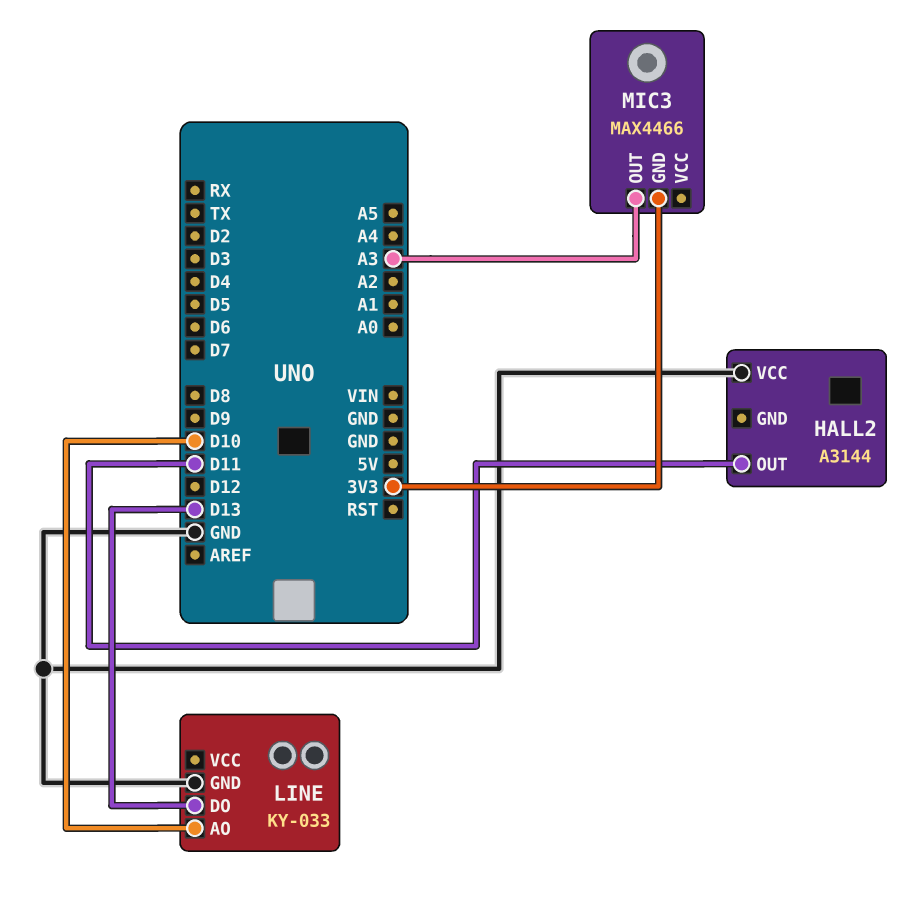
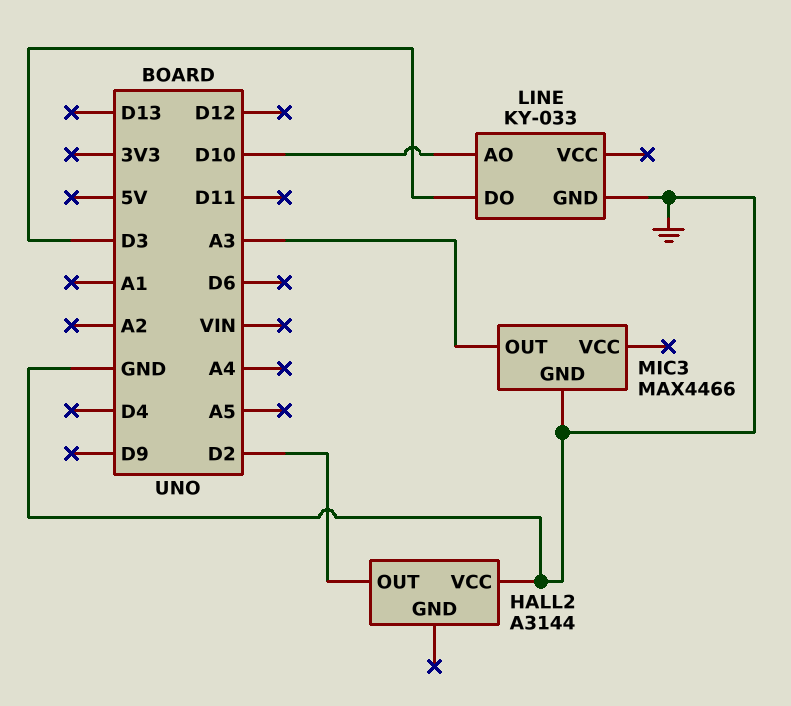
HALL2 pin OUT: D11 -> D2
LINE pin DO: D13 -> D3
MIC3 pin GND: 3V3 -> GND

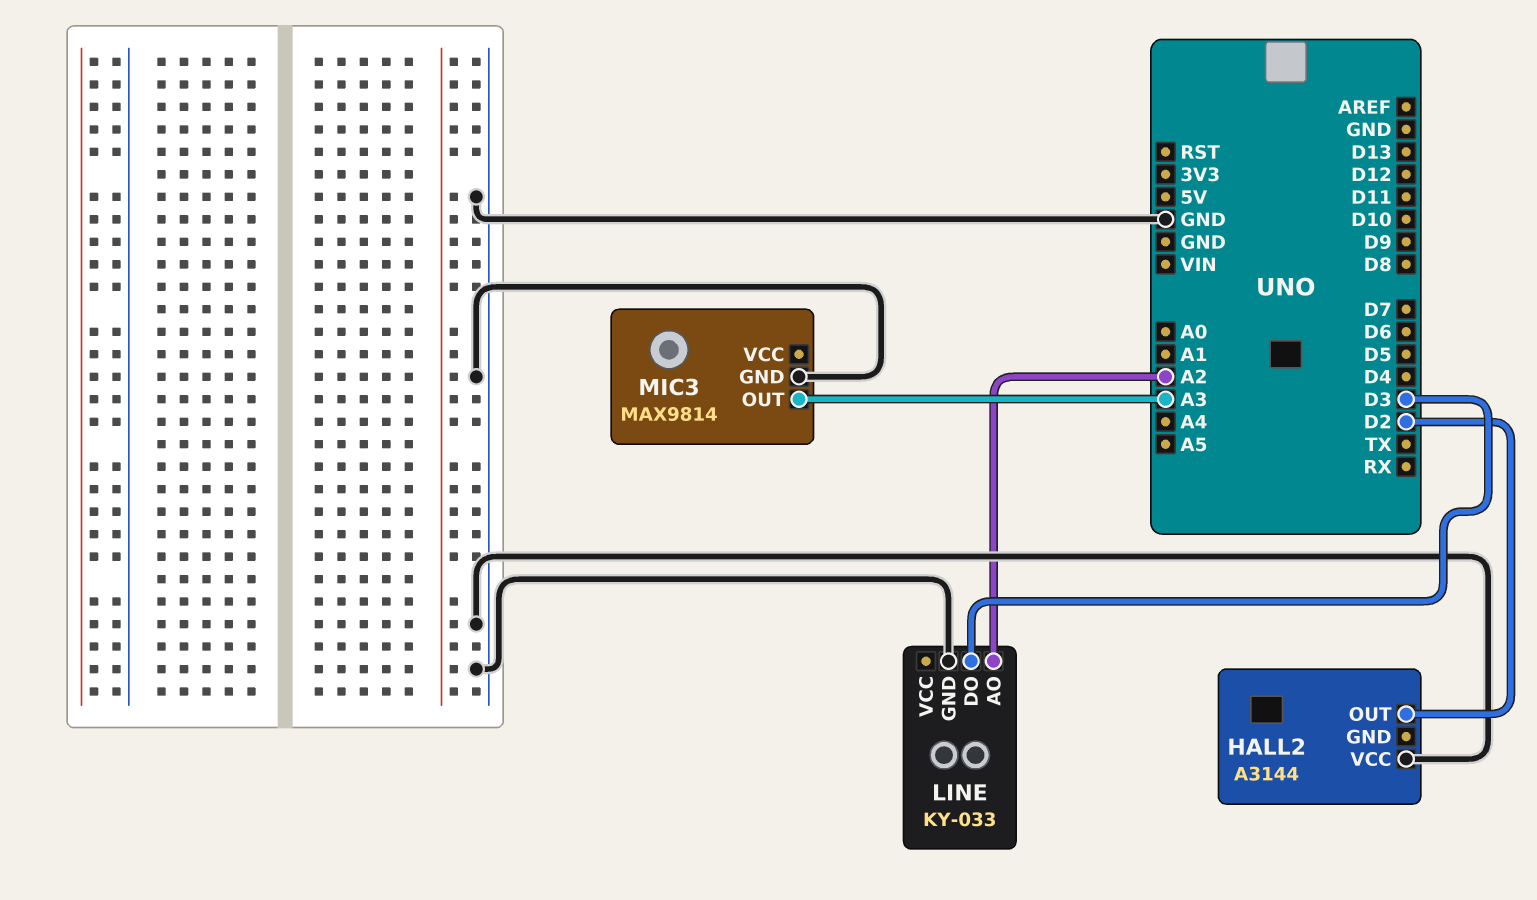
LINE pin AO: D10 -> A2
MIC3: MAX4466 -> MAX9814

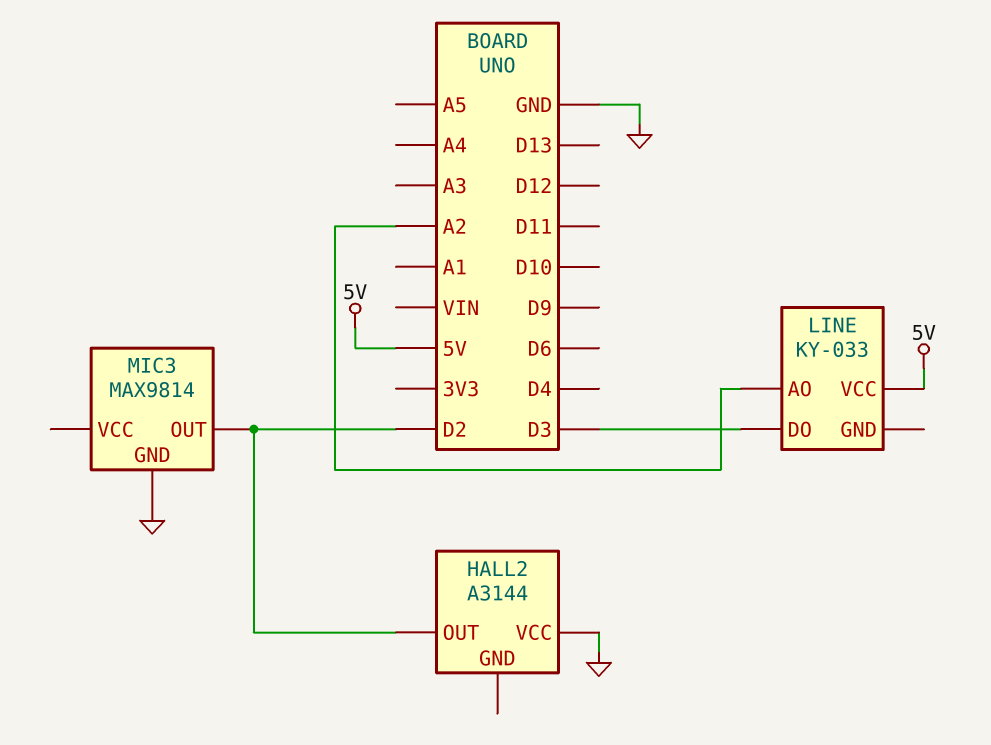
LINE pin GND: GND -> none
LINE pin VCC: none -> 5V
MIC3 pin OUT: A3 -> D2

